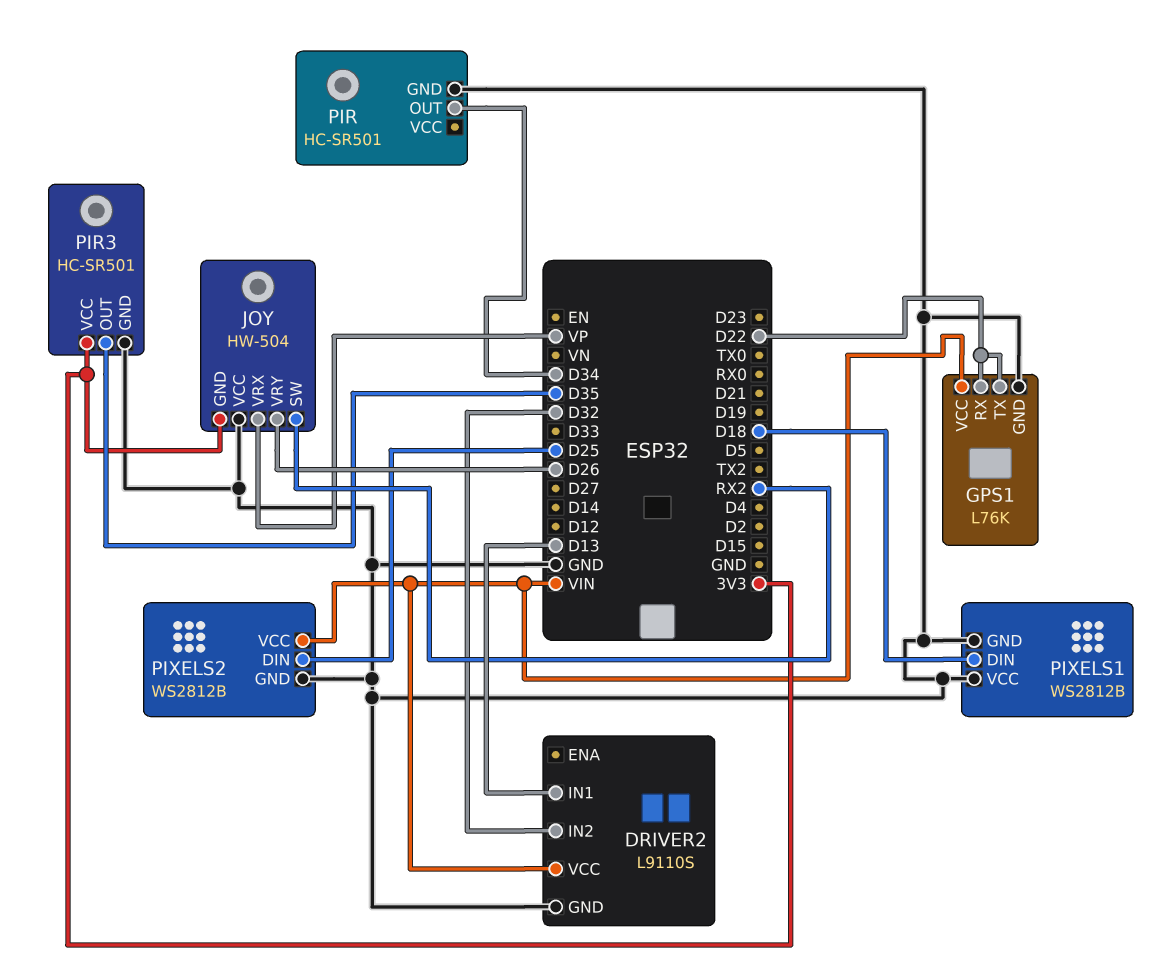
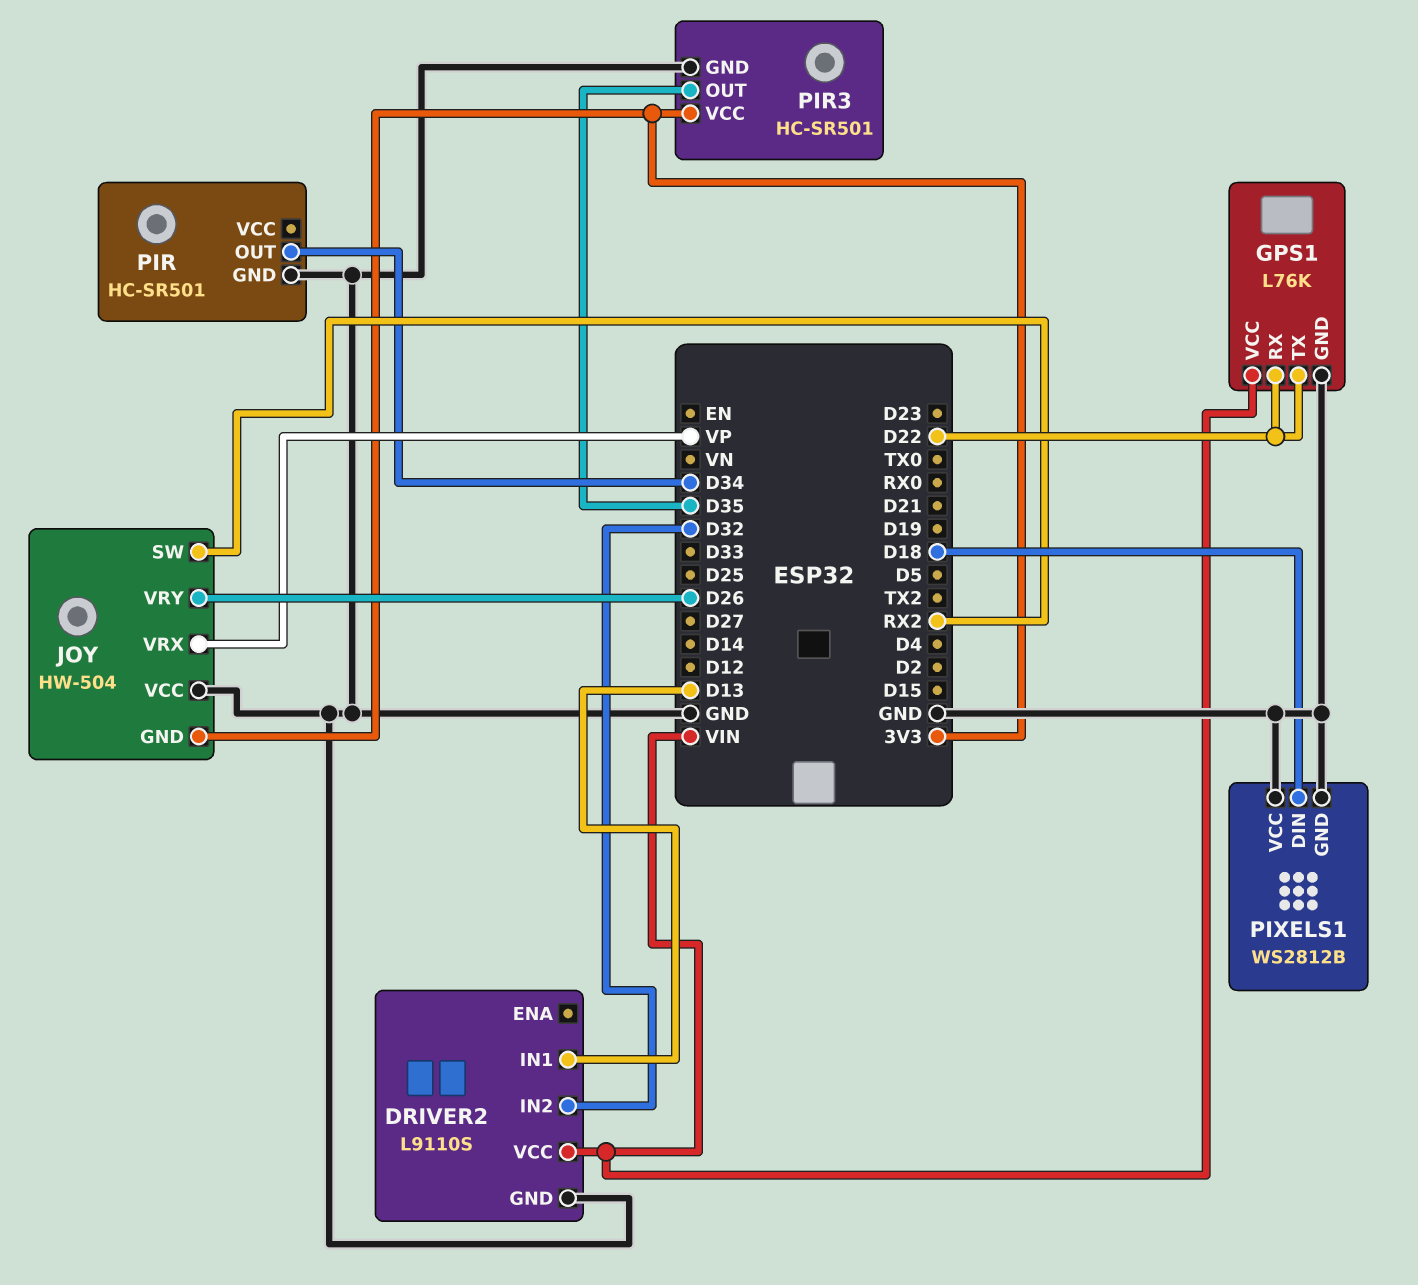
PIXELS2: WS2812B -> none
PIXELS2 pin DIN: D25 -> none
PIXELS2 pin GND: GND -> none
PIXELS2 pin VCC: VIN -> none

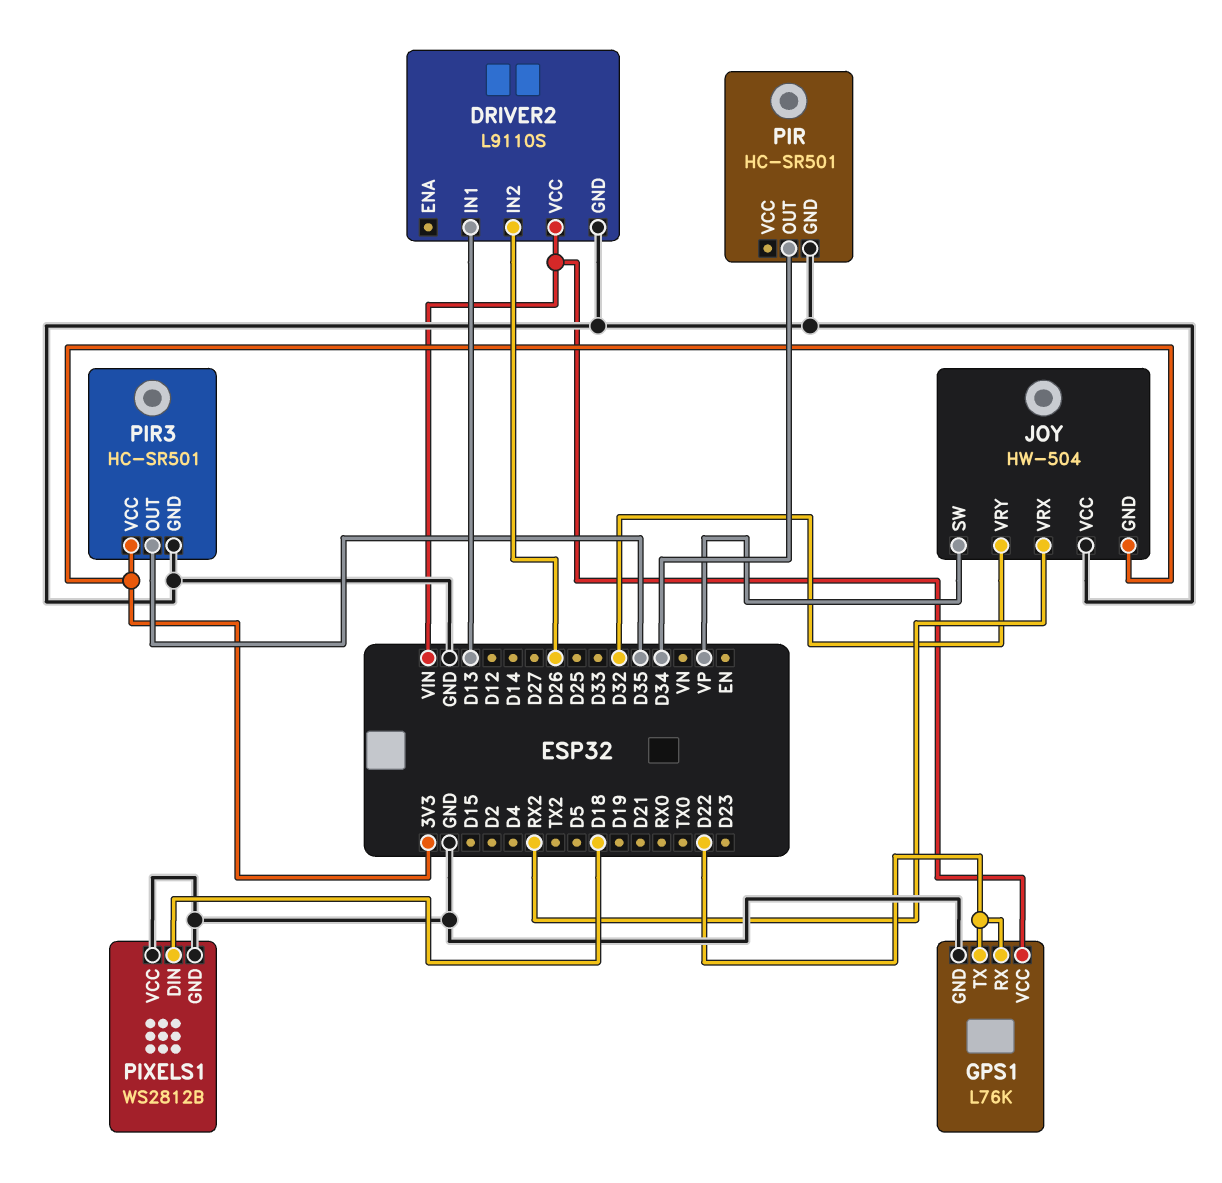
DRIVER2 pin IN2: D32 -> D26
JOY pin SW: RX2 -> VP
JOY pin VRX: VP -> RX2
JOY pin VRY: D26 -> D32

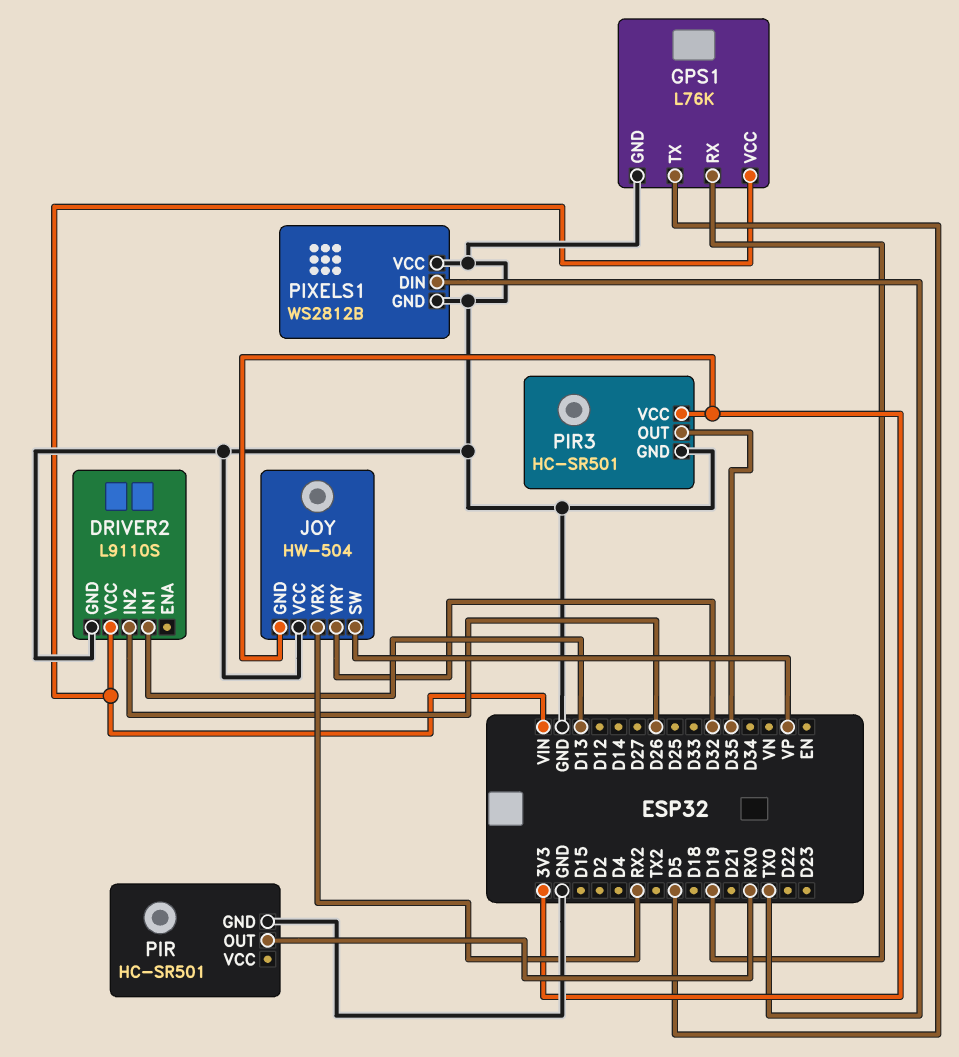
GPS1 pin RX: D22 -> D19
GPS1 pin TX: D22 -> D5
PIR pin OUT: D34 -> RX0
PIXELS1 pin DIN: D18 -> TX0

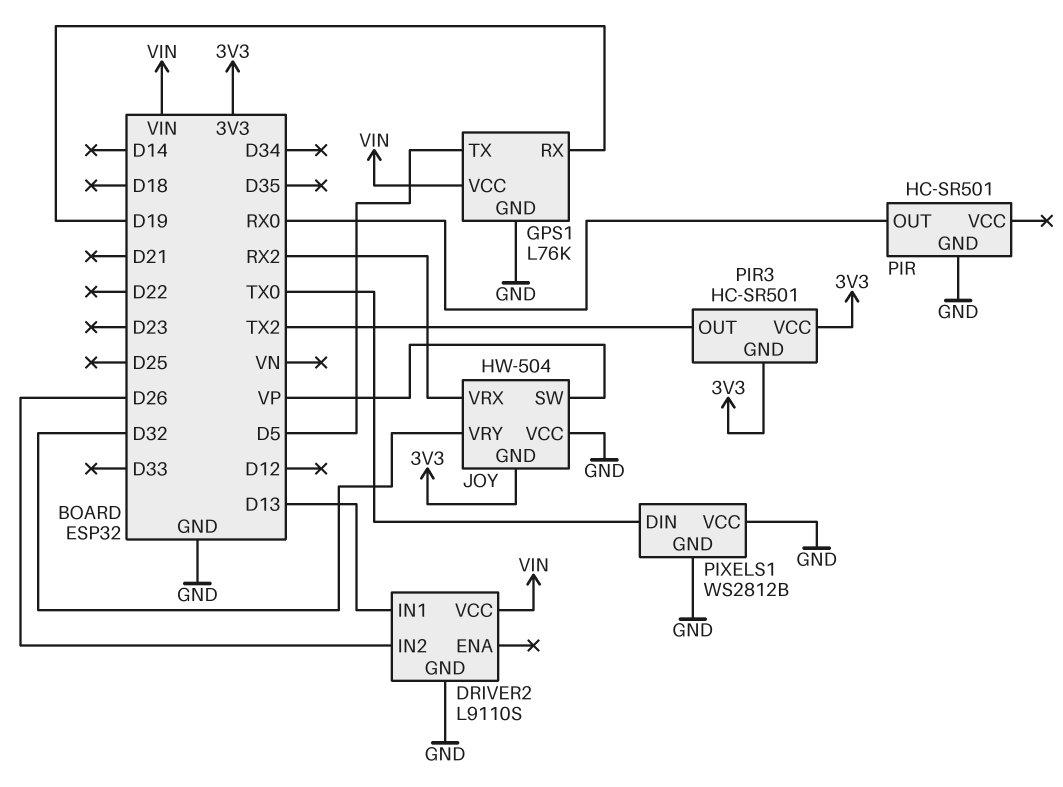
PIR3 pin GND: GND -> 3V3
PIR3 pin OUT: D35 -> TX2

